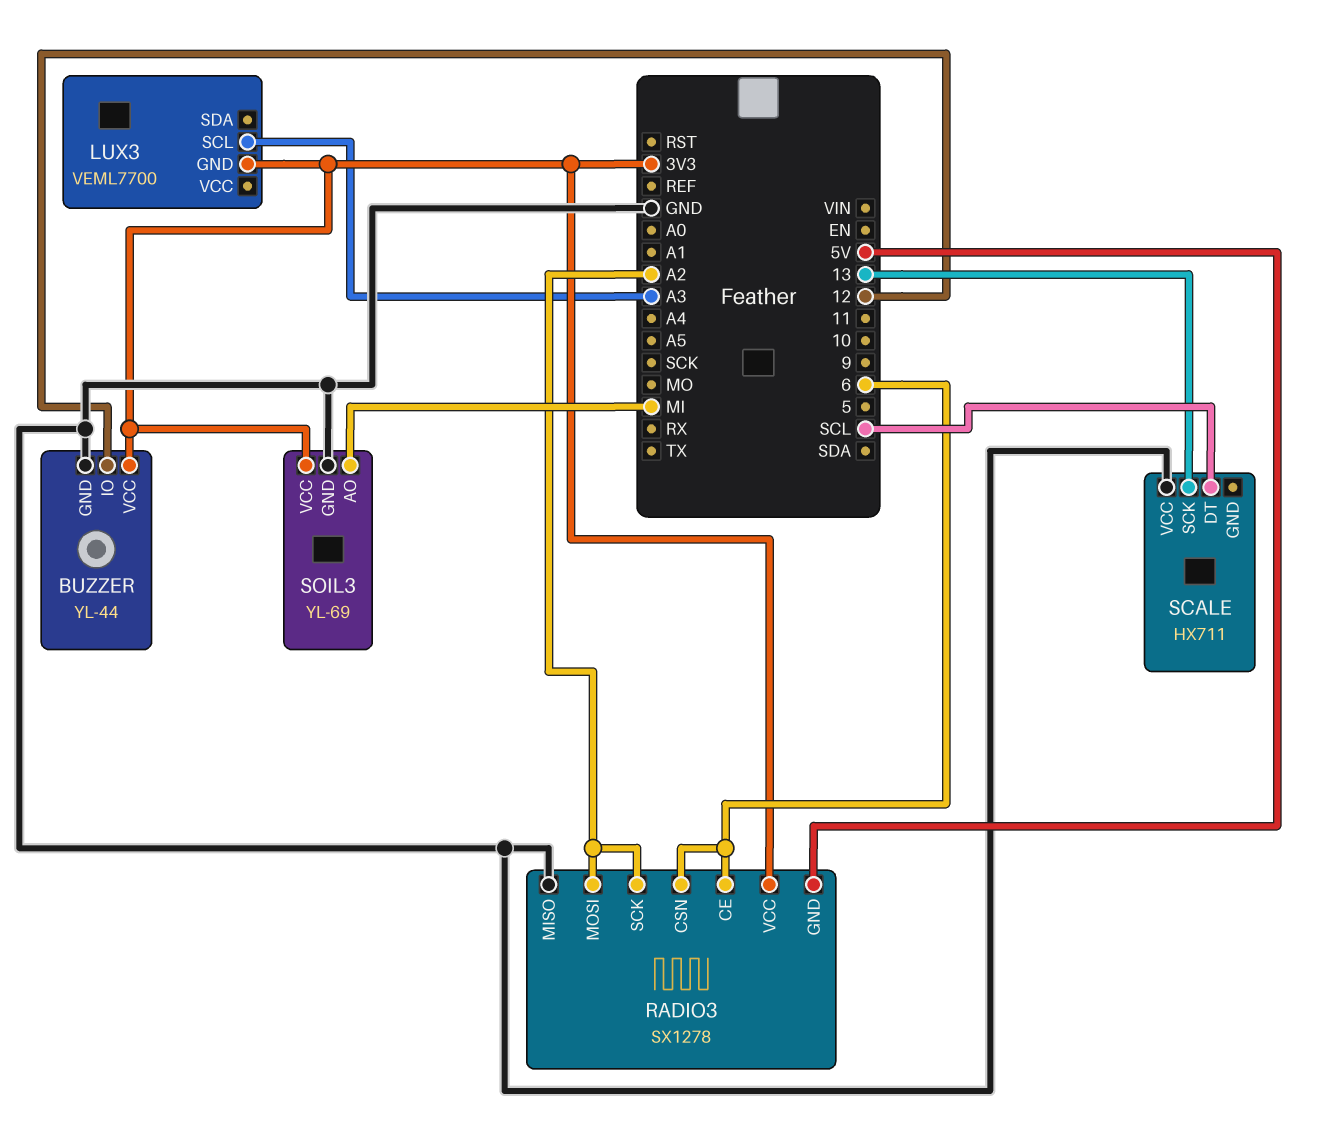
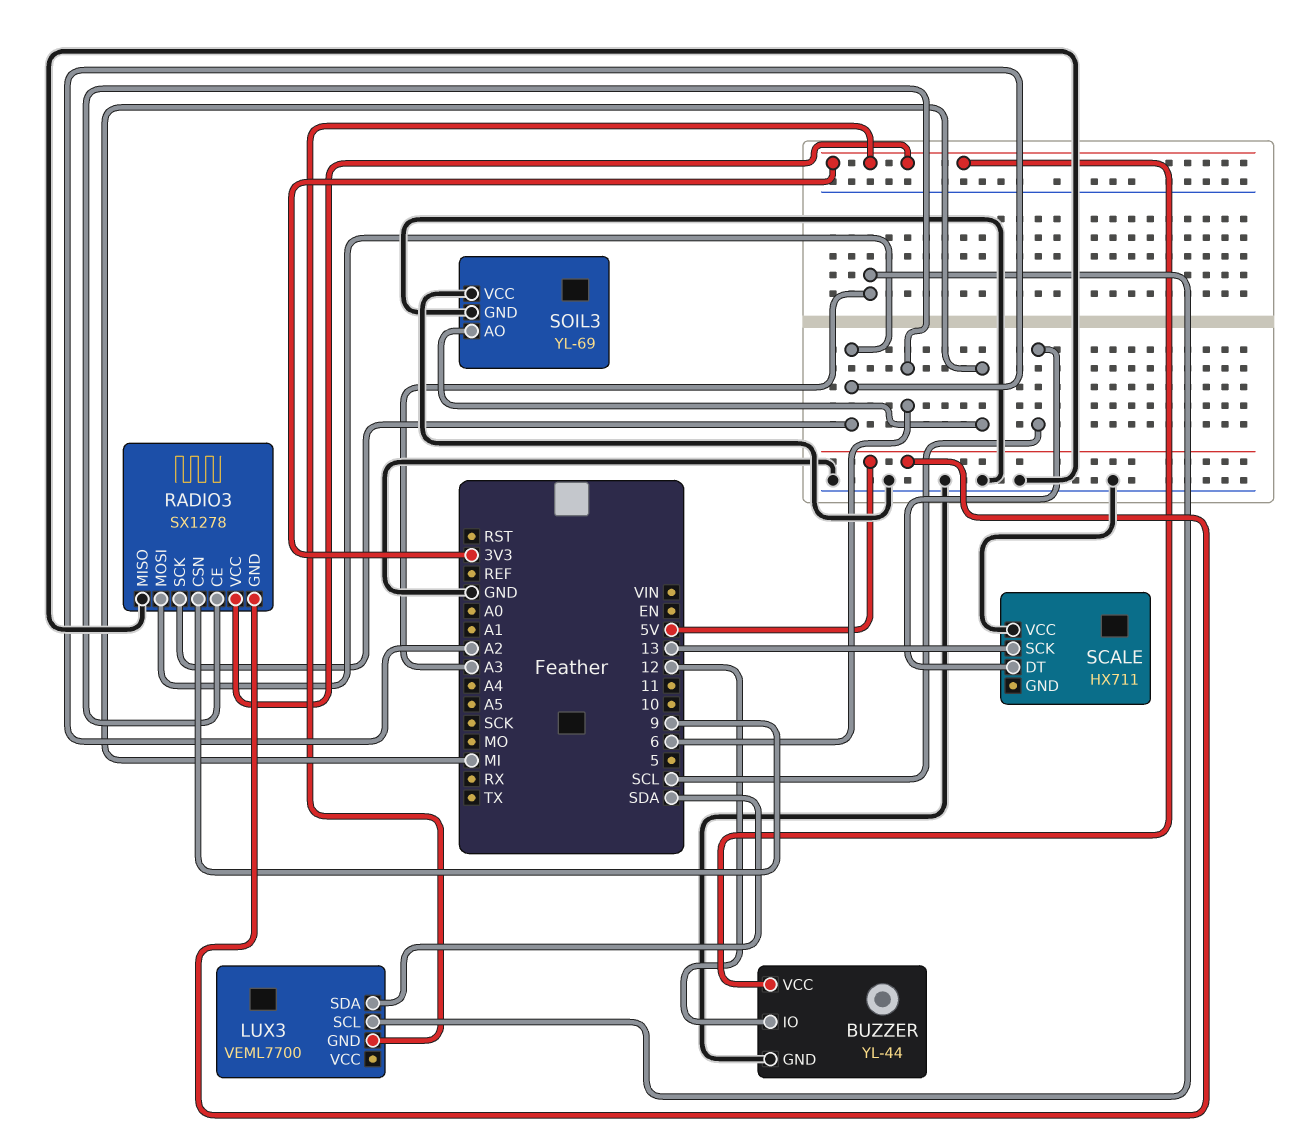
LUX3 pin SDA: none -> SDA
RADIO3 pin CSN: 6 -> 9
SOIL3 pin VCC: 3V3 -> GND

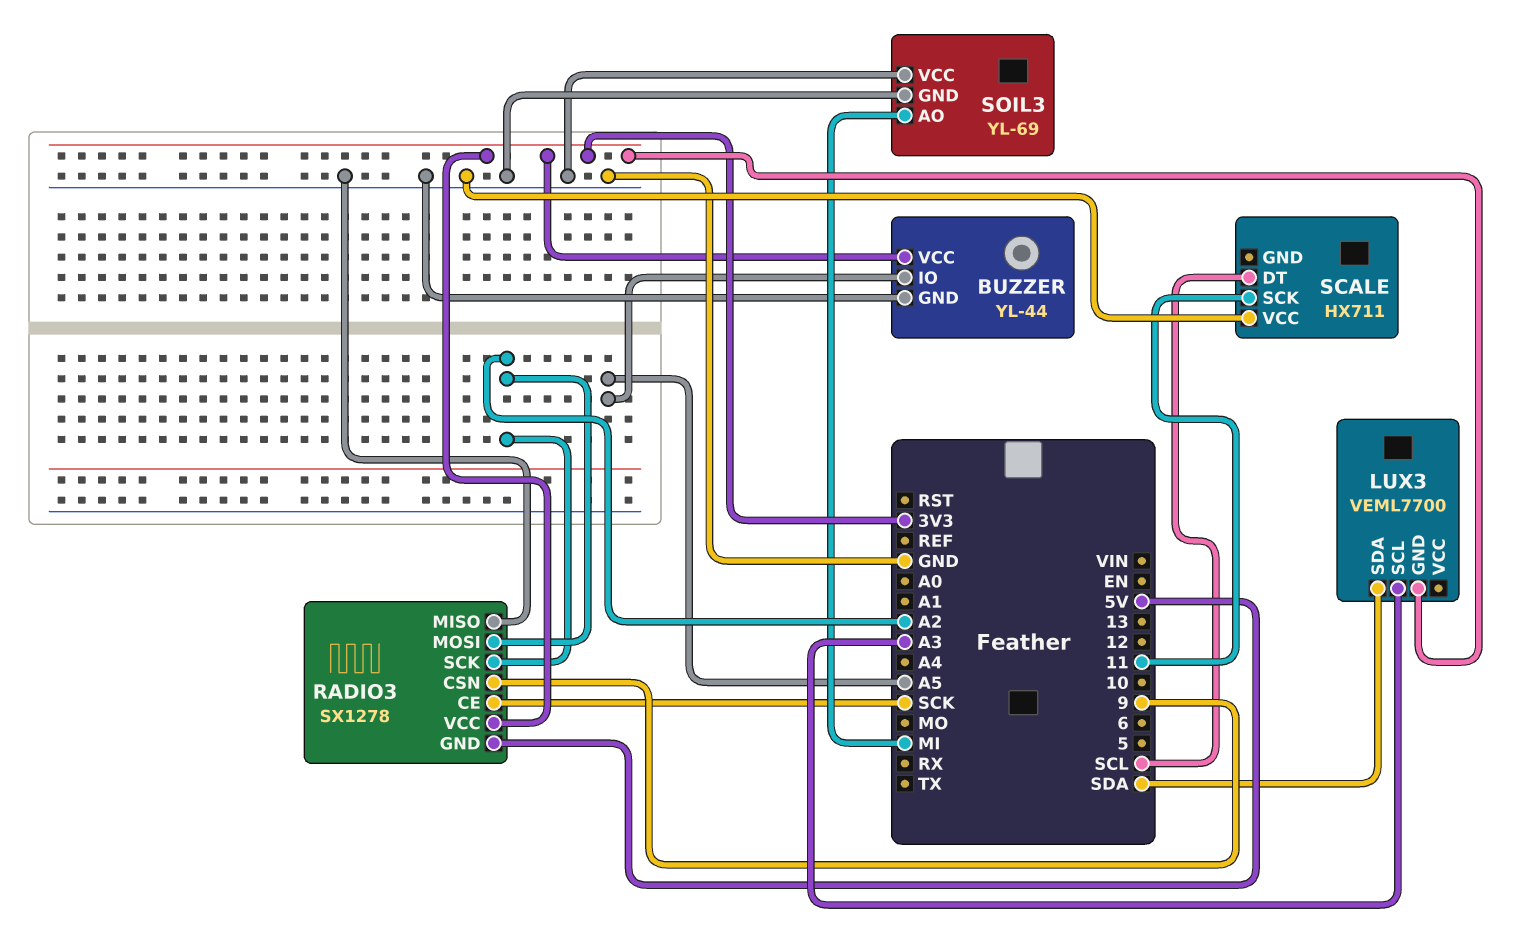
BUZZER pin IO: 12 -> A5
RADIO3 pin CE: 6 -> SCK
SCALE pin SCK: 13 -> 11

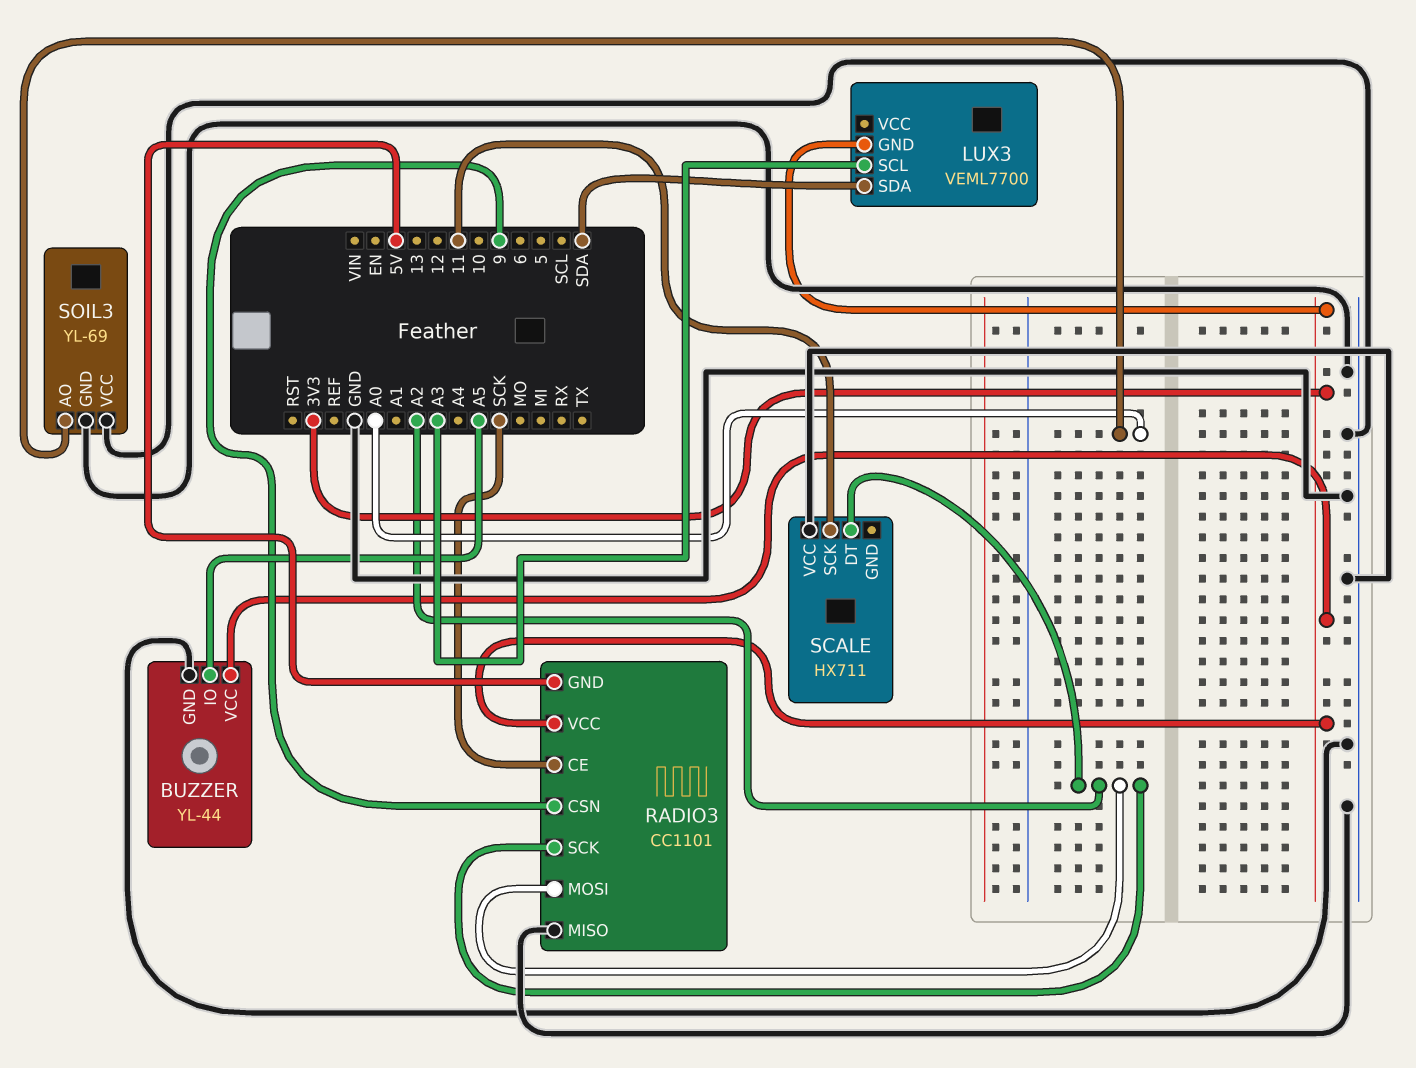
RADIO3: SX1278 -> CC1101
SCALE pin DT: SCL -> A2
SOIL3 pin AO: MI -> A0

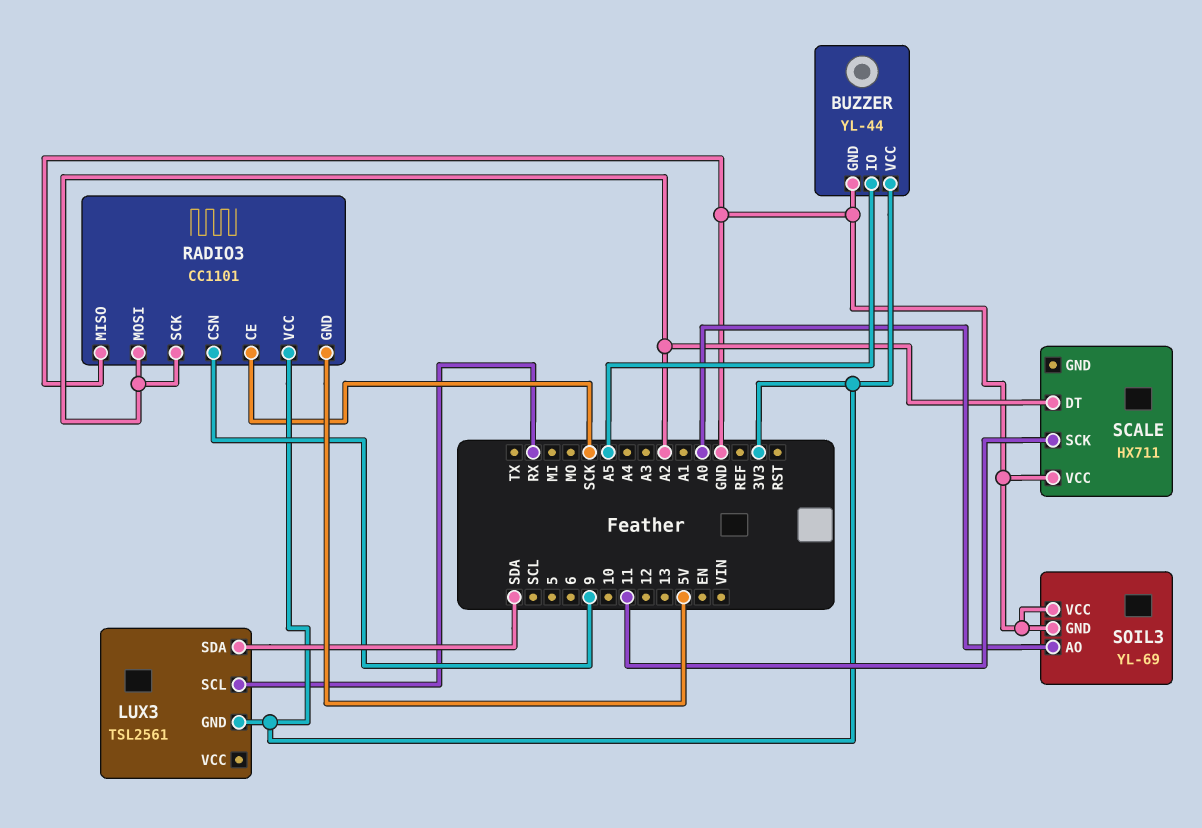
LUX3: VEML7700 -> TSL2561
LUX3 pin SCL: A3 -> RX

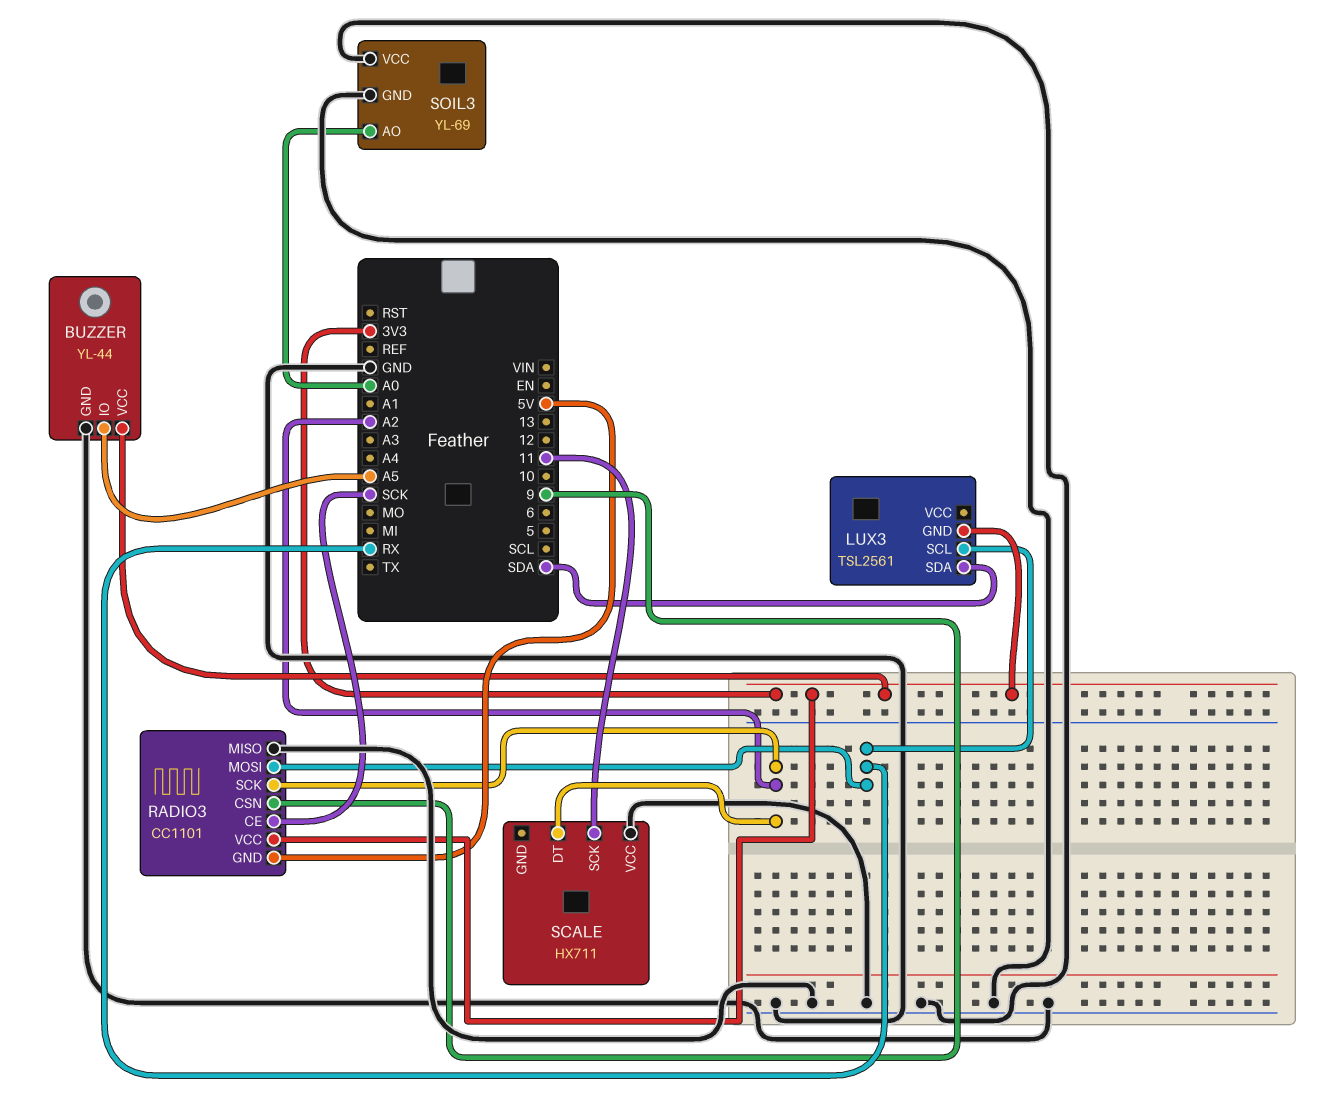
RADIO3 pin MOSI: A2 -> RX

